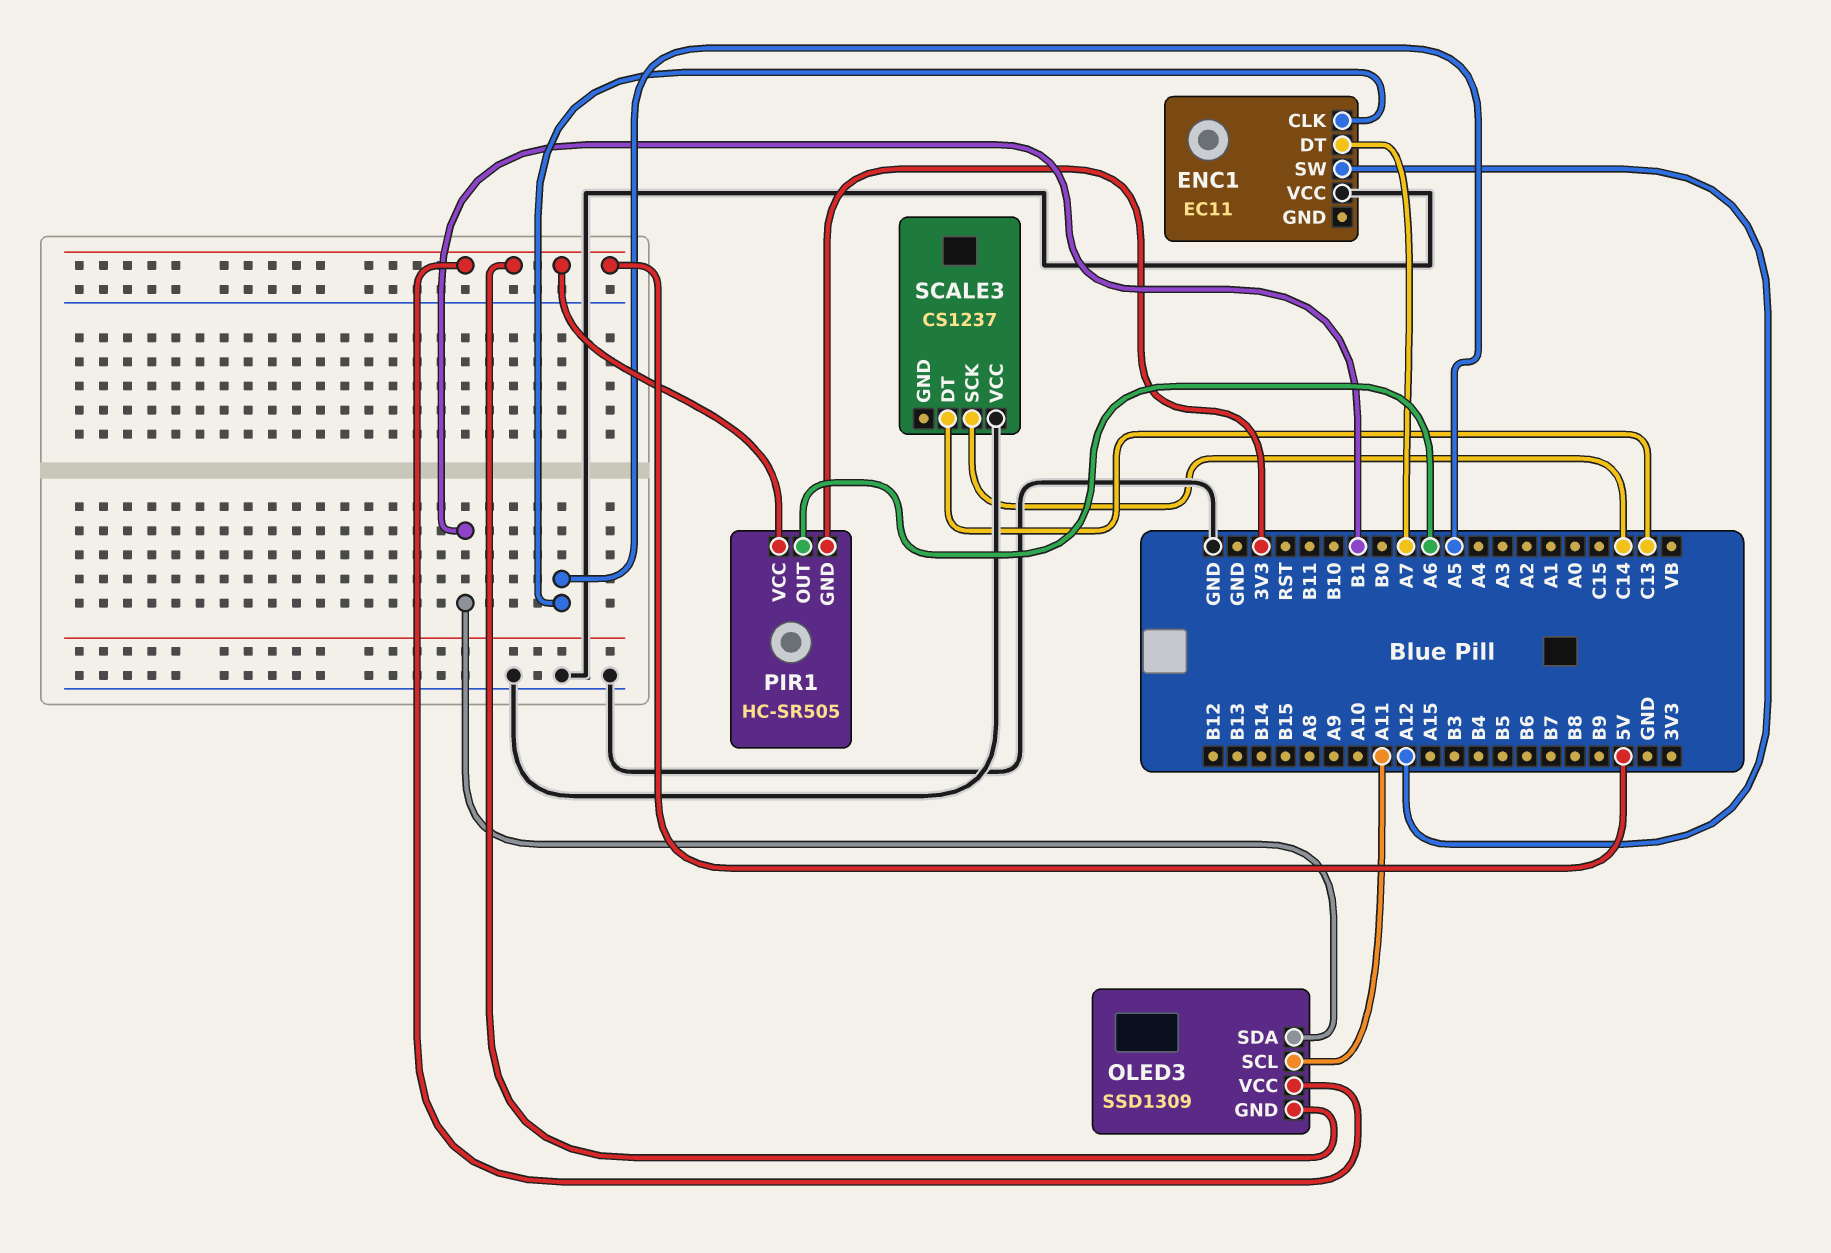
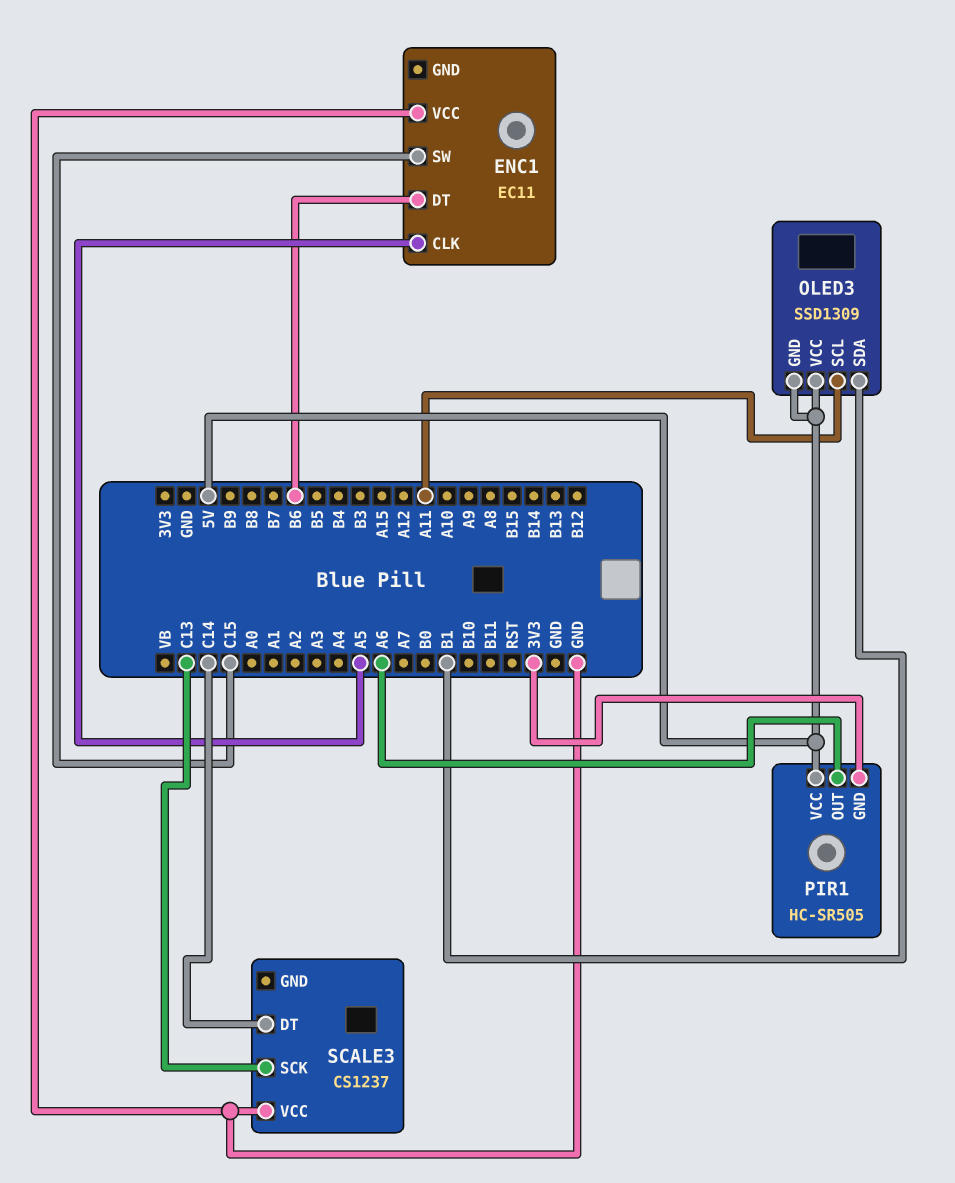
ENC1 pin DT: A7 -> B6
ENC1 pin SW: A12 -> C15
SCALE3 pin DT: C13 -> C14
SCALE3 pin SCK: C14 -> C13

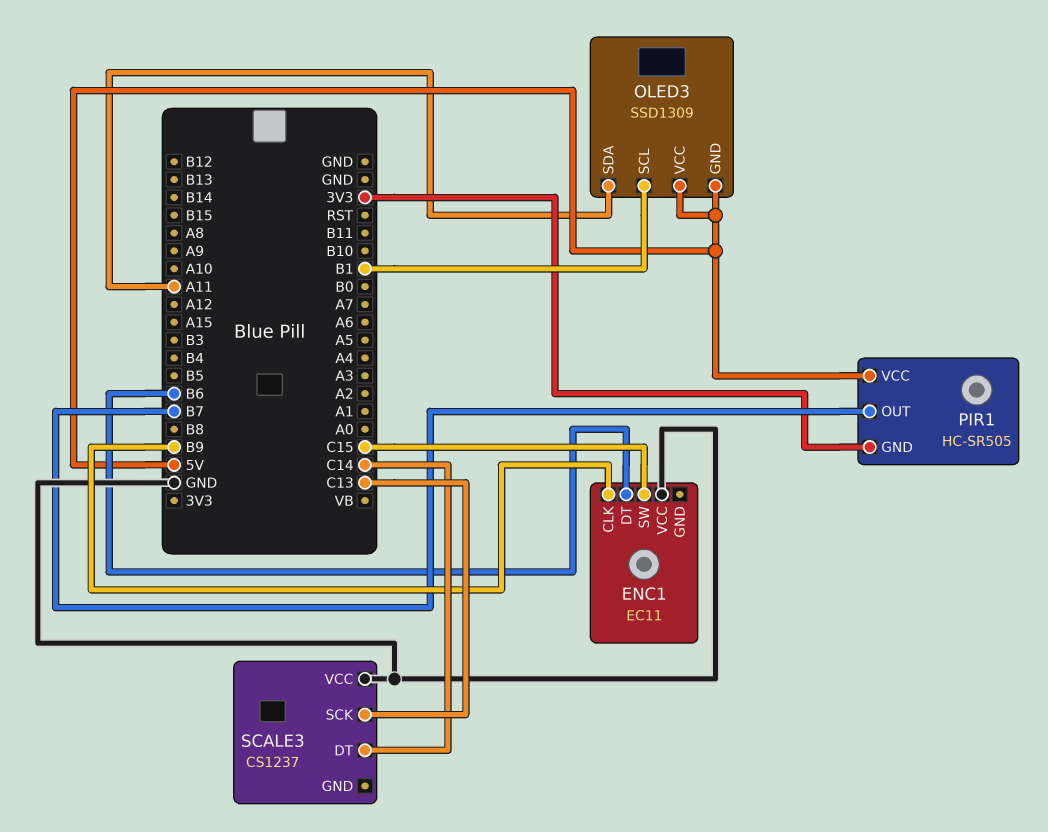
ENC1 pin CLK: A5 -> B9
OLED3 pin SCL: A11 -> B1
OLED3 pin SDA: B1 -> A11
PIR1 pin OUT: A6 -> B7

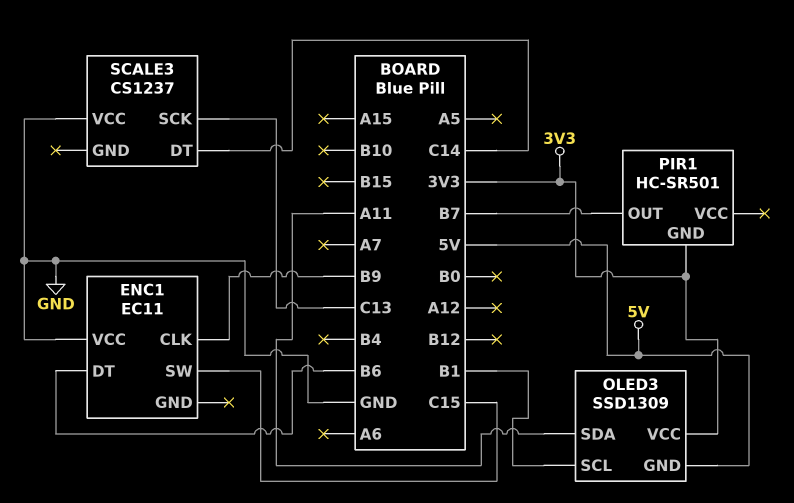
OLED3 pin VCC: 5V -> 3V3
PIR1: HC-SR505 -> HC-SR501
PIR1 pin VCC: 5V -> none

